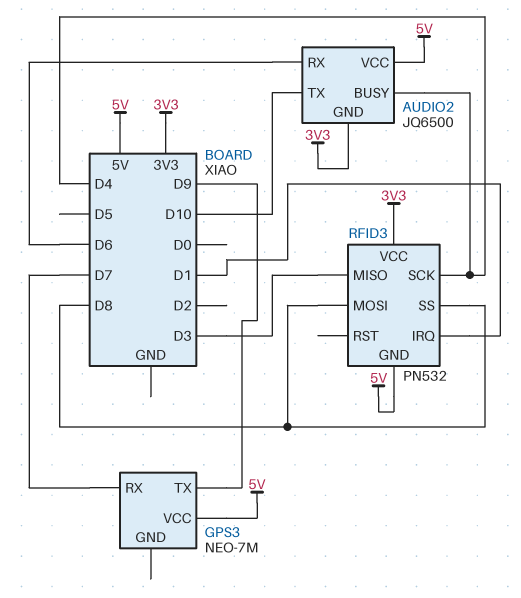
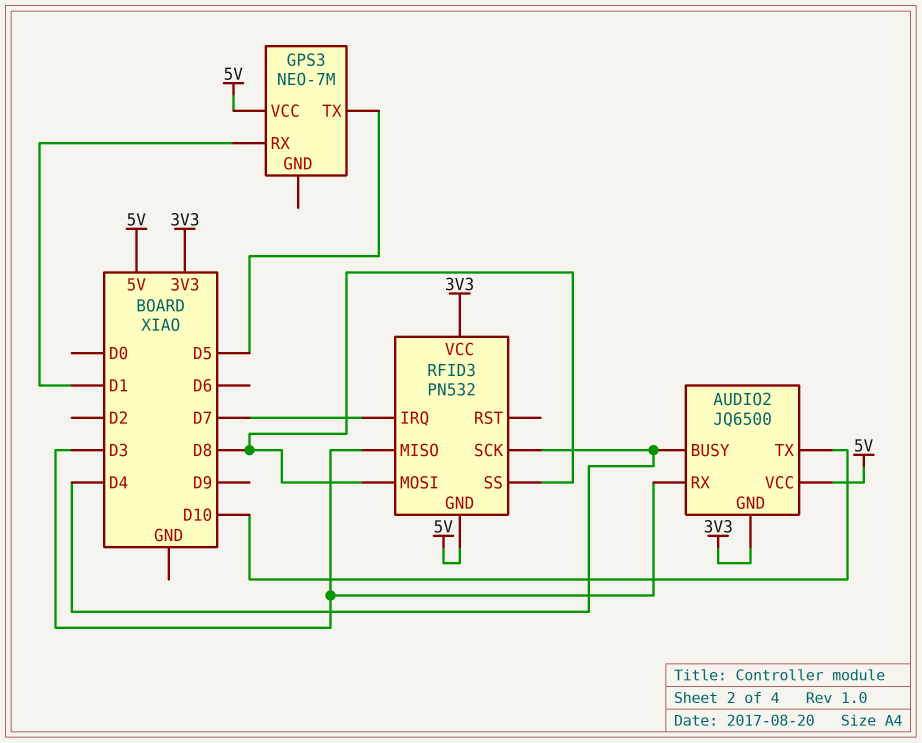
AUDIO2 pin RX: D6 -> D3
GPS3 pin RX: D7 -> D1
GPS3 pin TX: D9 -> D5
RFID3 pin IRQ: D1 -> D7

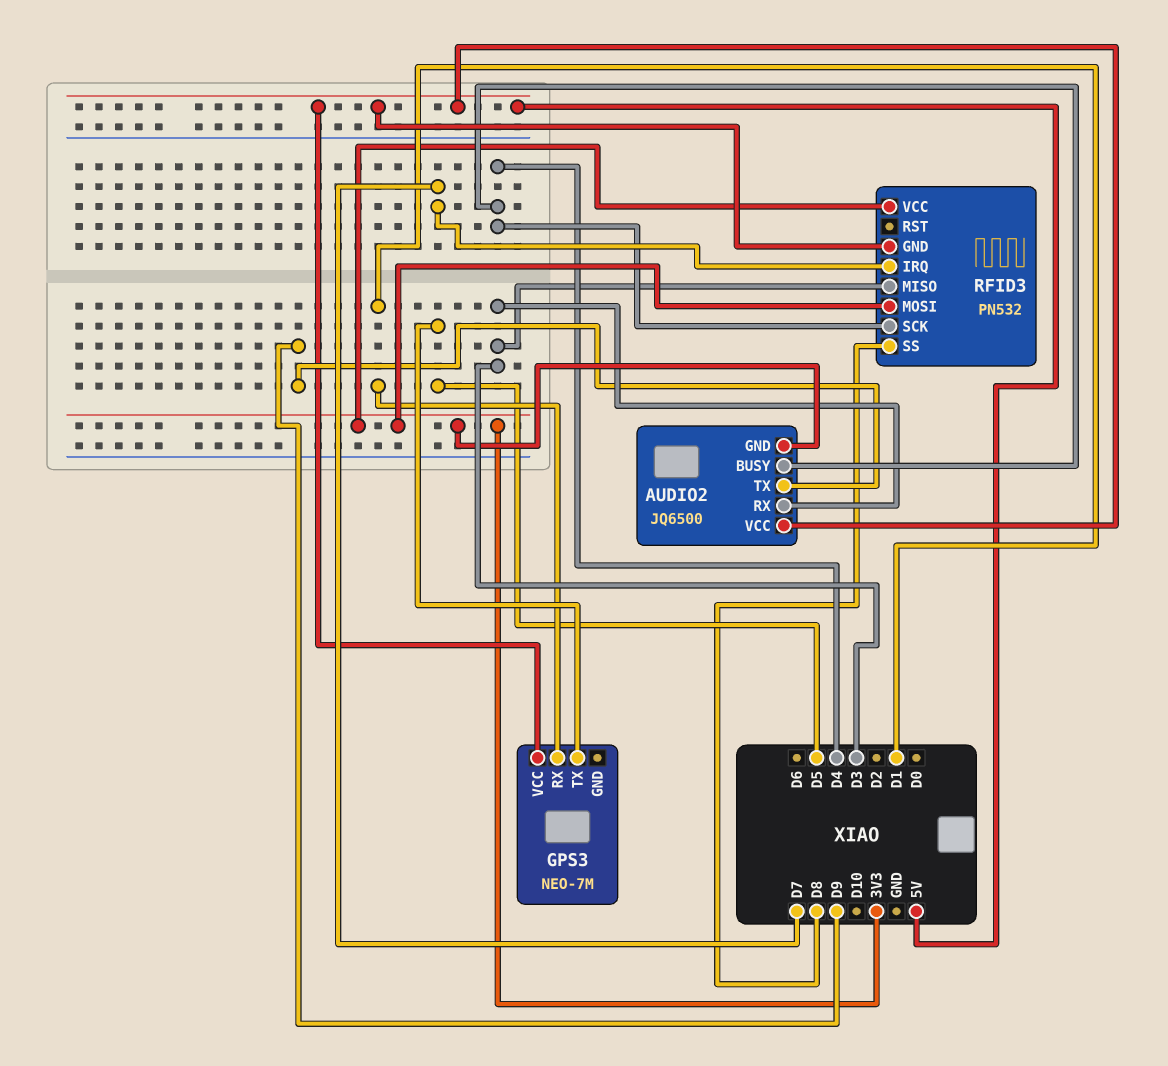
AUDIO2 pin TX: D10 -> D9
RFID3 pin MOSI: D8 -> 3V3

